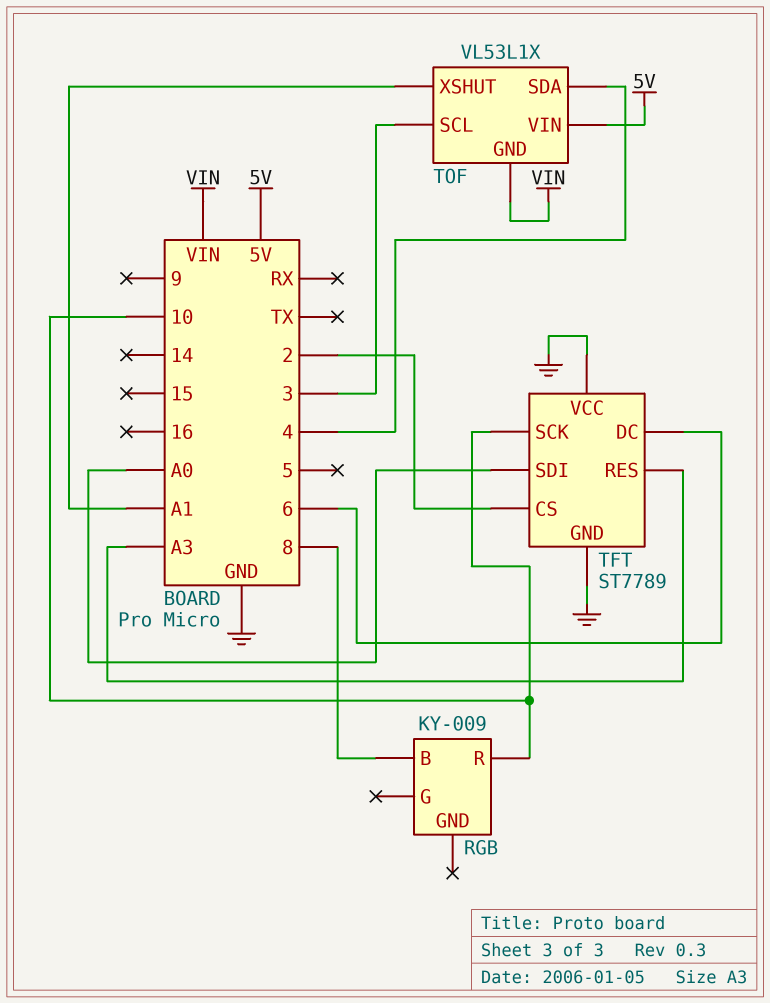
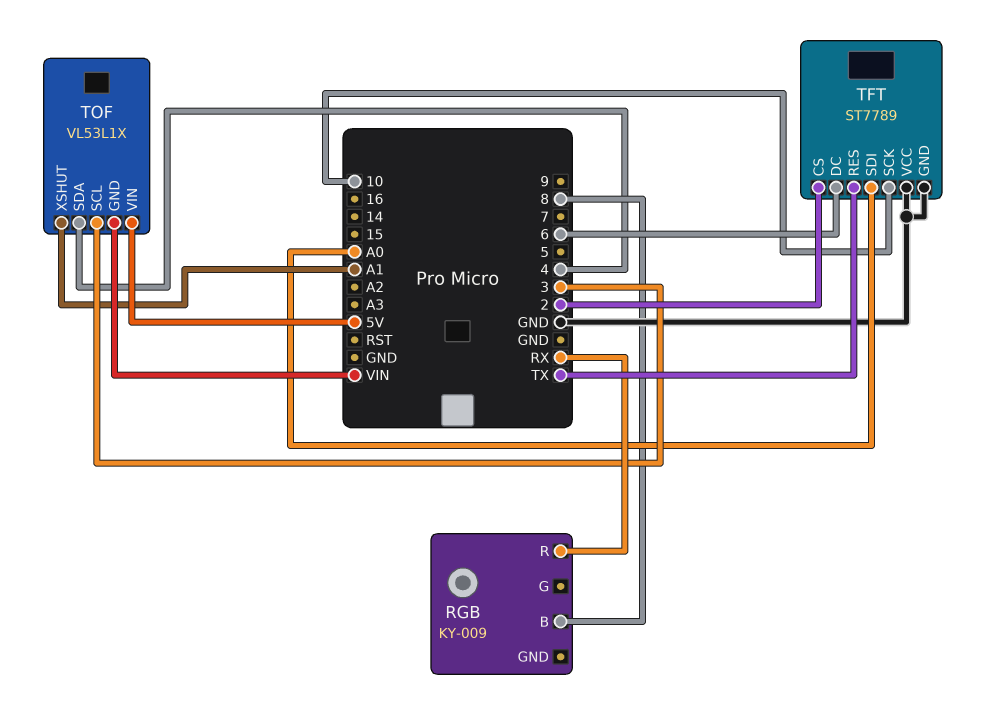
RGB pin R: 10 -> RX
TFT pin RES: A3 -> TX

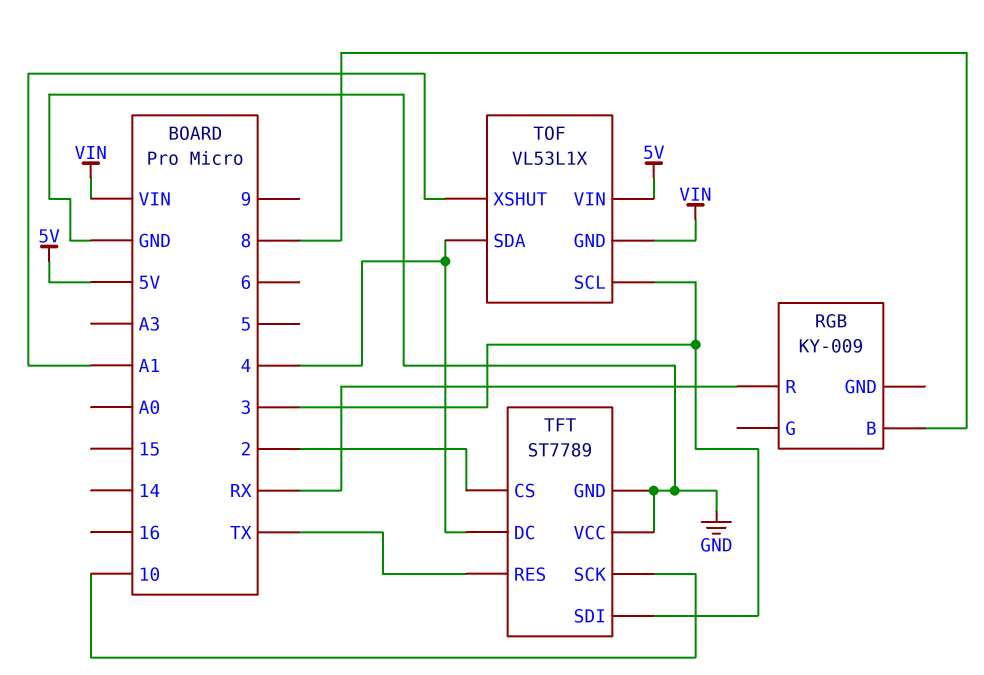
TFT pin DC: 6 -> 4
TFT pin SDI: A0 -> 3

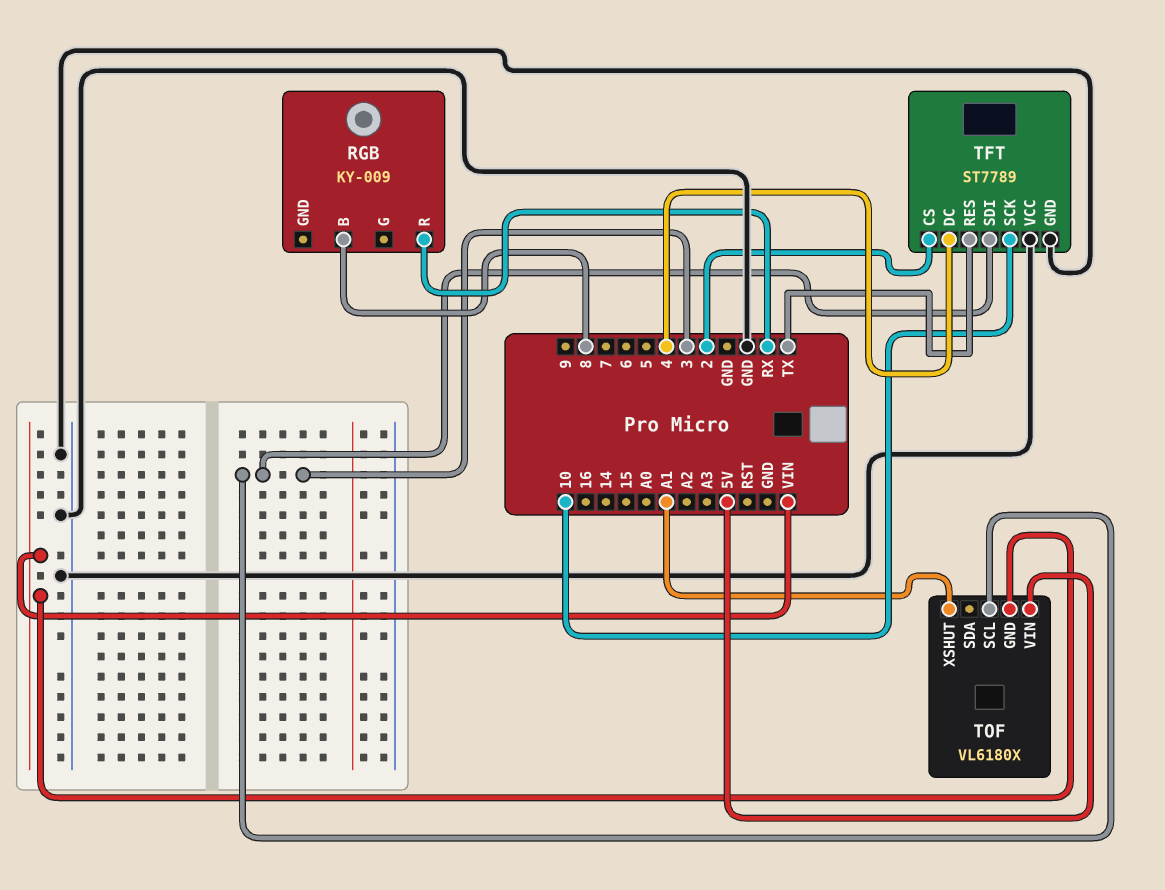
TOF: VL53L1X -> VL6180X
TOF pin SDA: 4 -> none

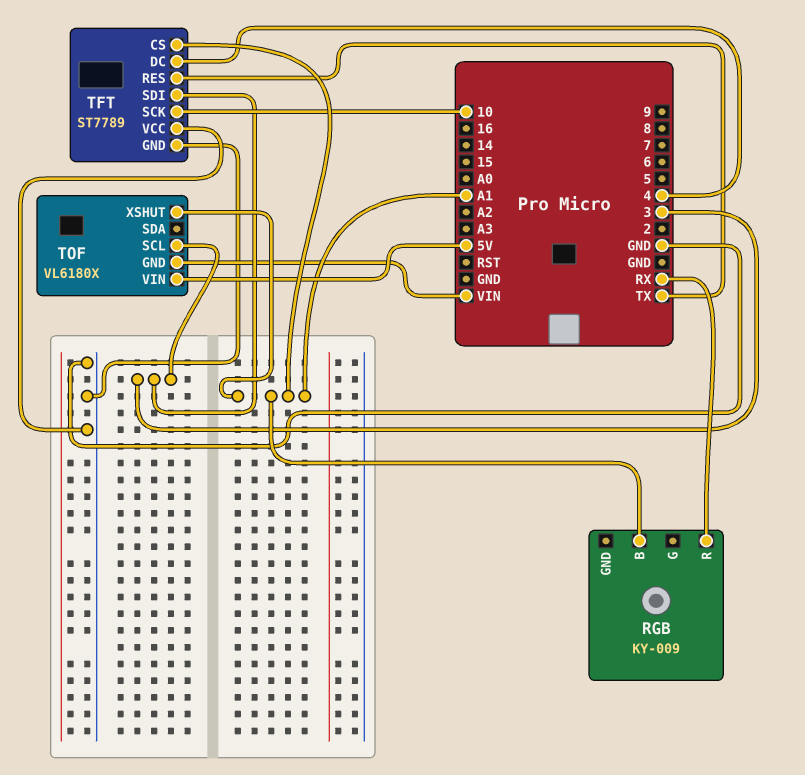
RGB pin B: 8 -> A1
TFT pin CS: 2 -> A1

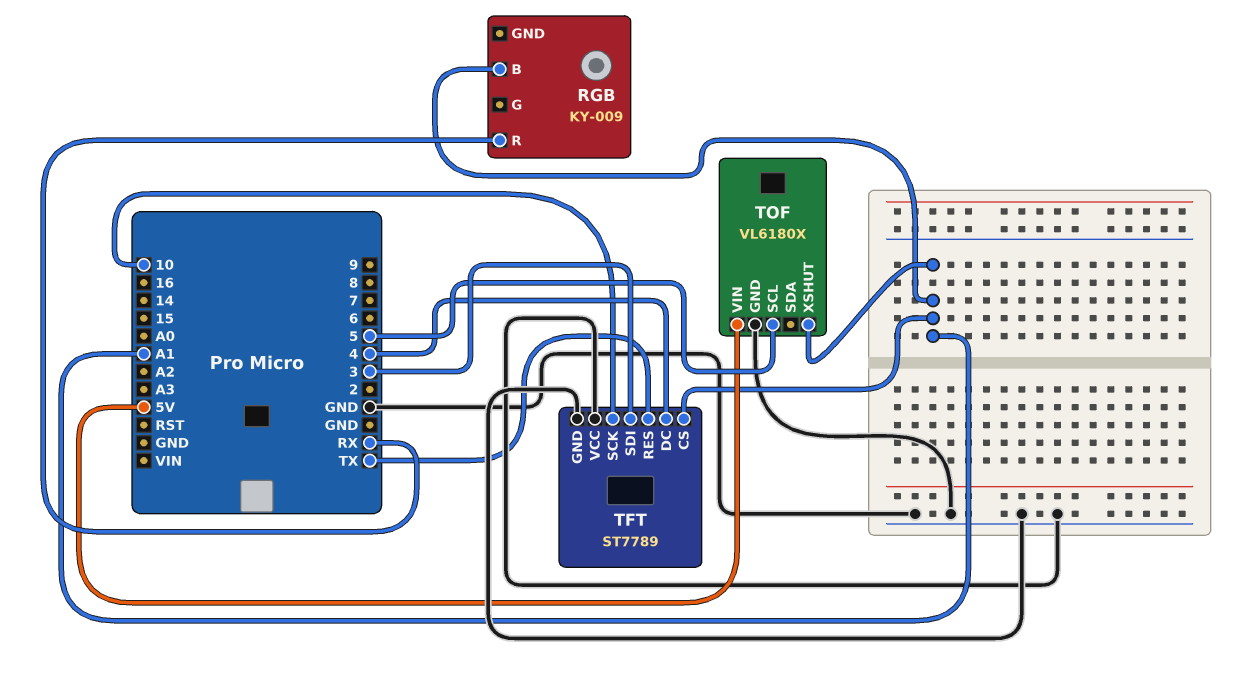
TOF pin GND: VIN -> GND
TOF pin SCL: 3 -> 5

